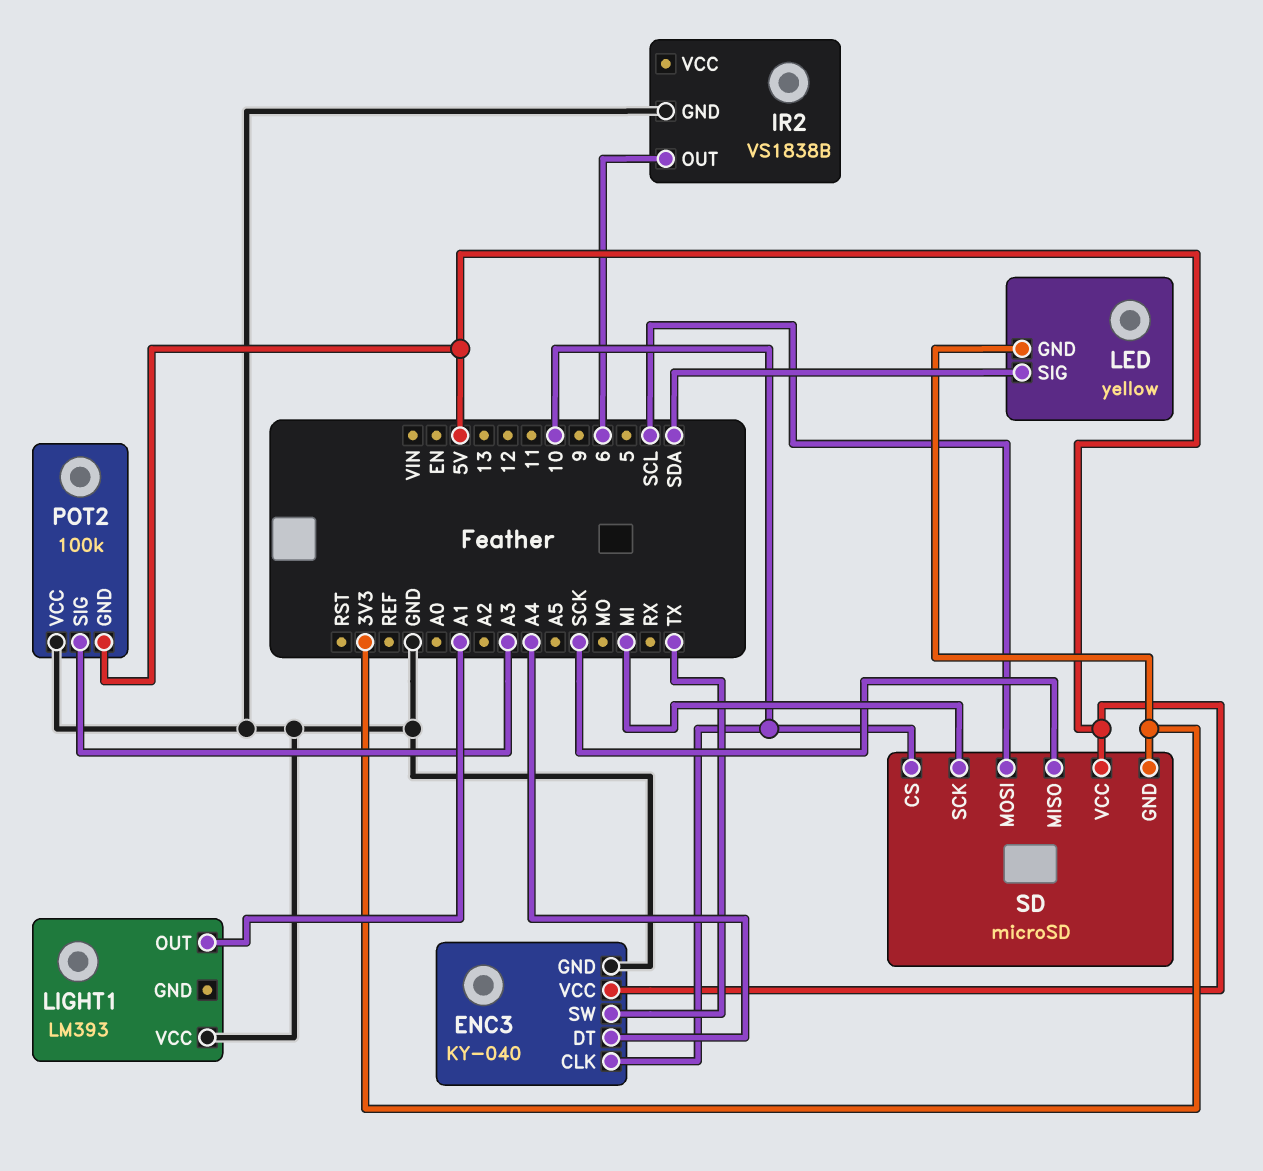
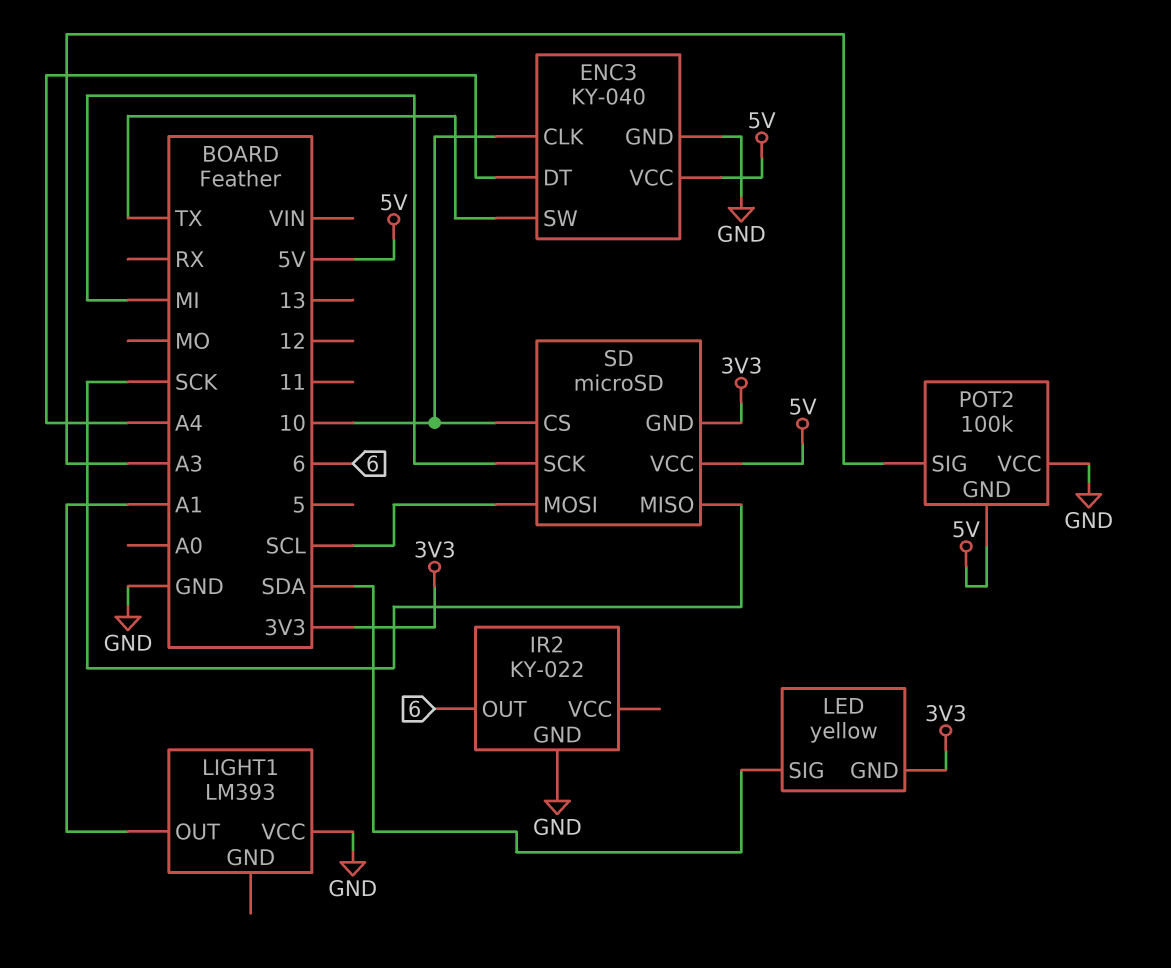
IR2: VS1838B -> KY-022

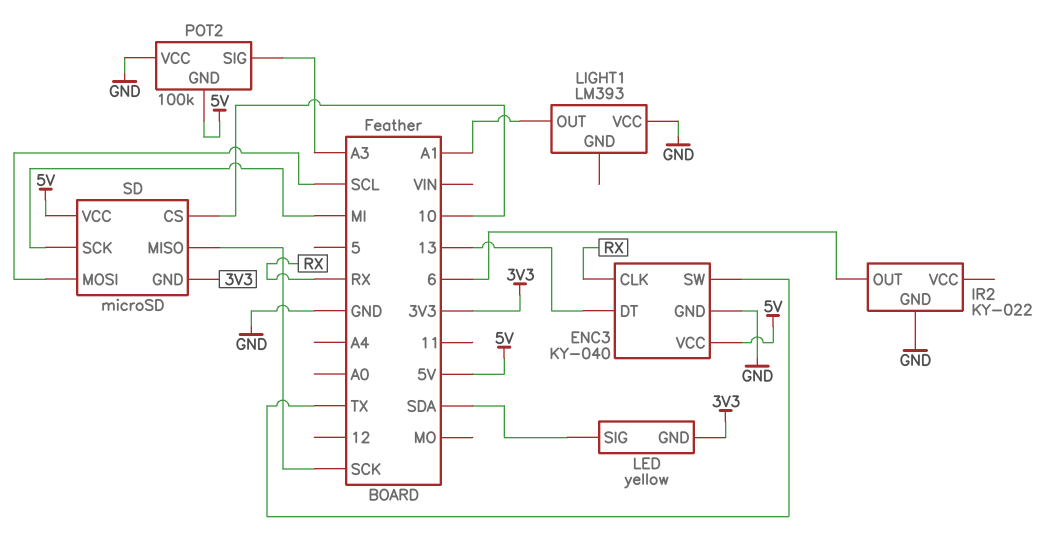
ENC3 pin CLK: 10 -> RX
ENC3 pin DT: A4 -> 13

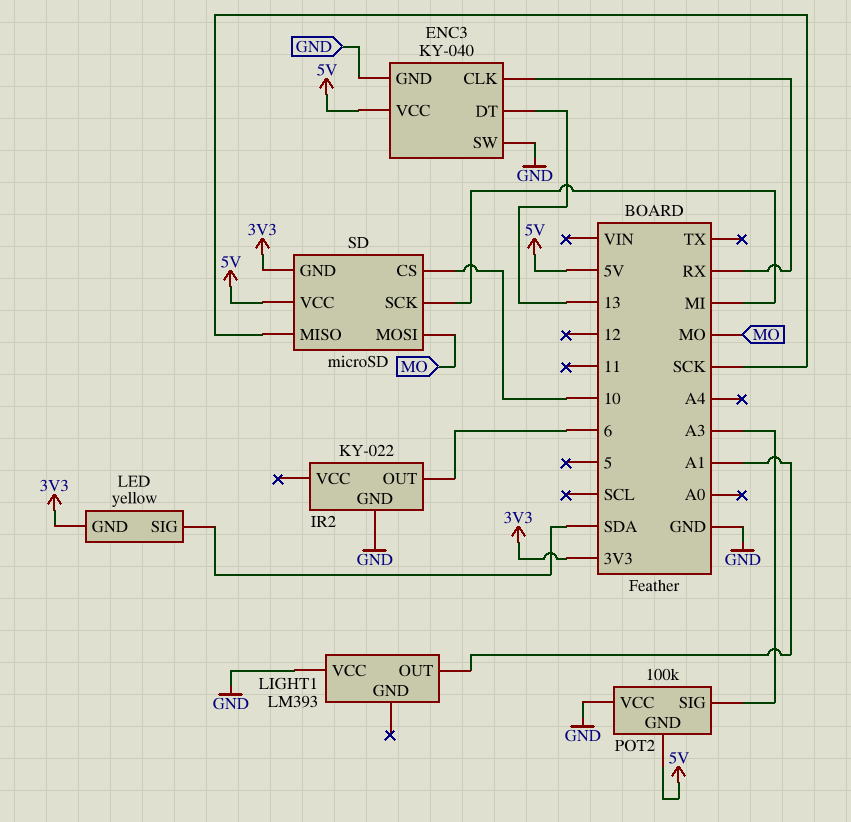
ENC3 pin SW: TX -> GND
SD pin MOSI: SCL -> MO

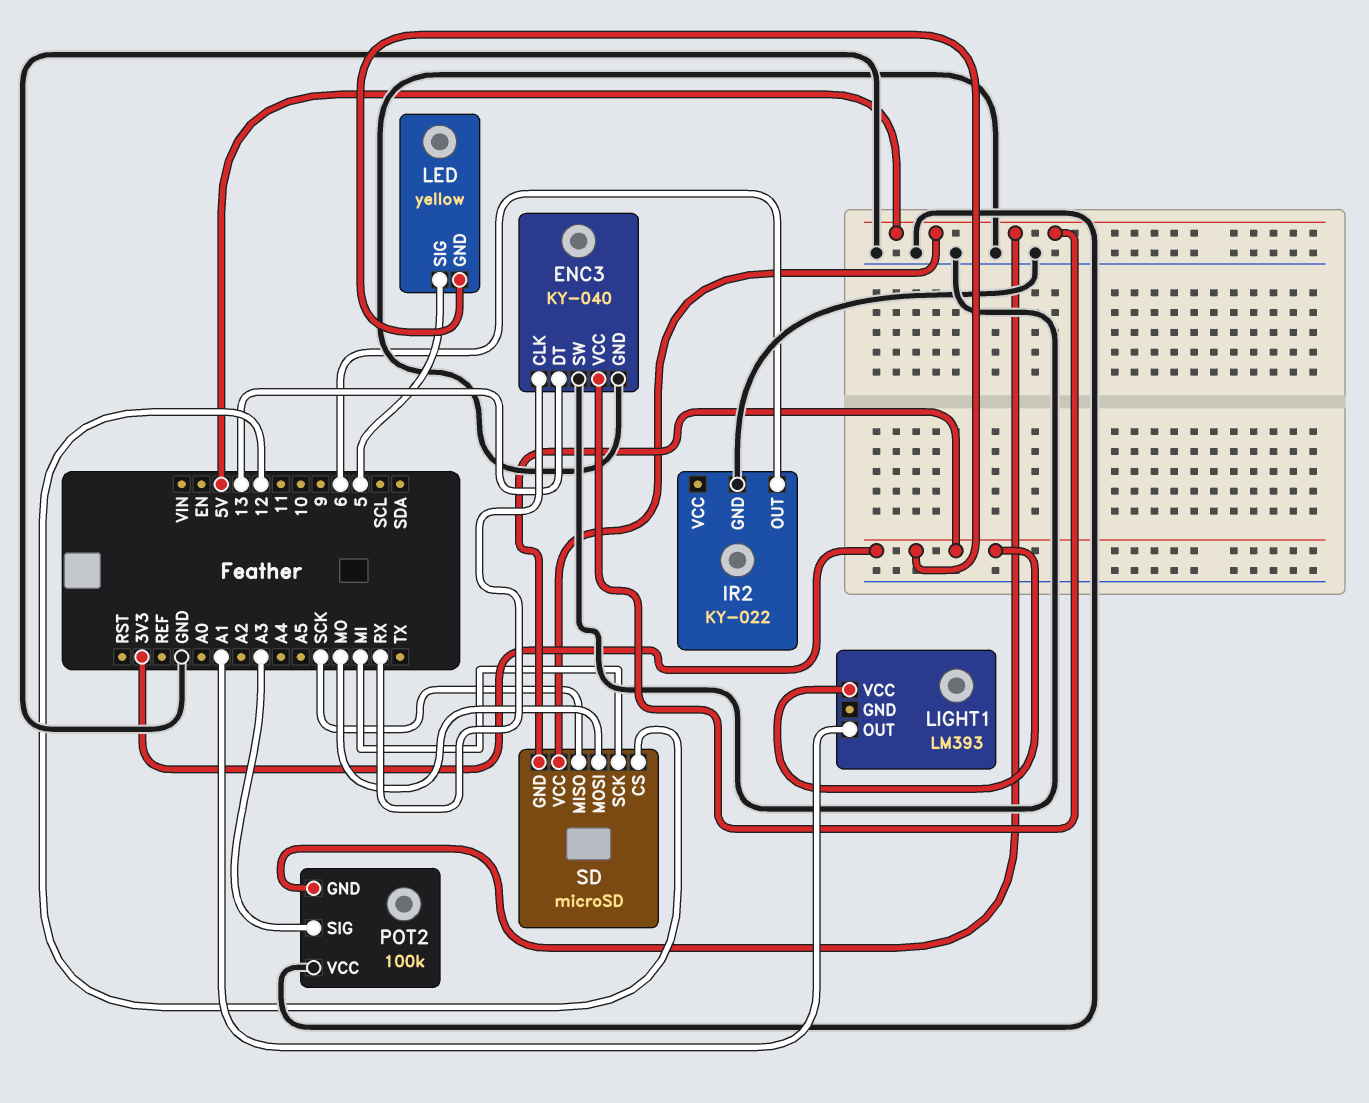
LED pin SIG: SDA -> 5
LIGHT1 pin VCC: GND -> 3V3
SD pin CS: 10 -> 12

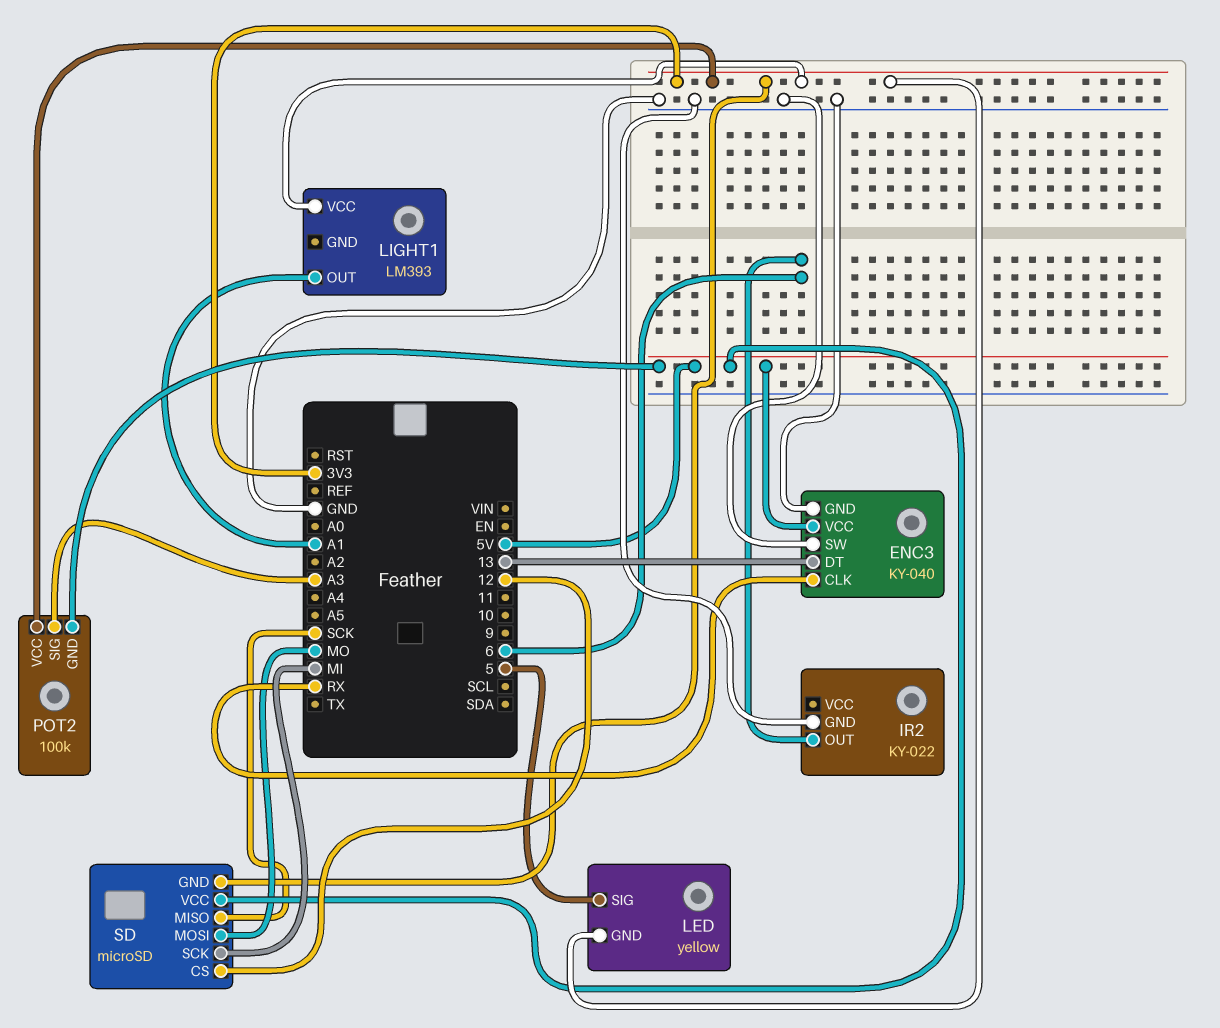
POT2 pin VCC: GND -> 3V3

